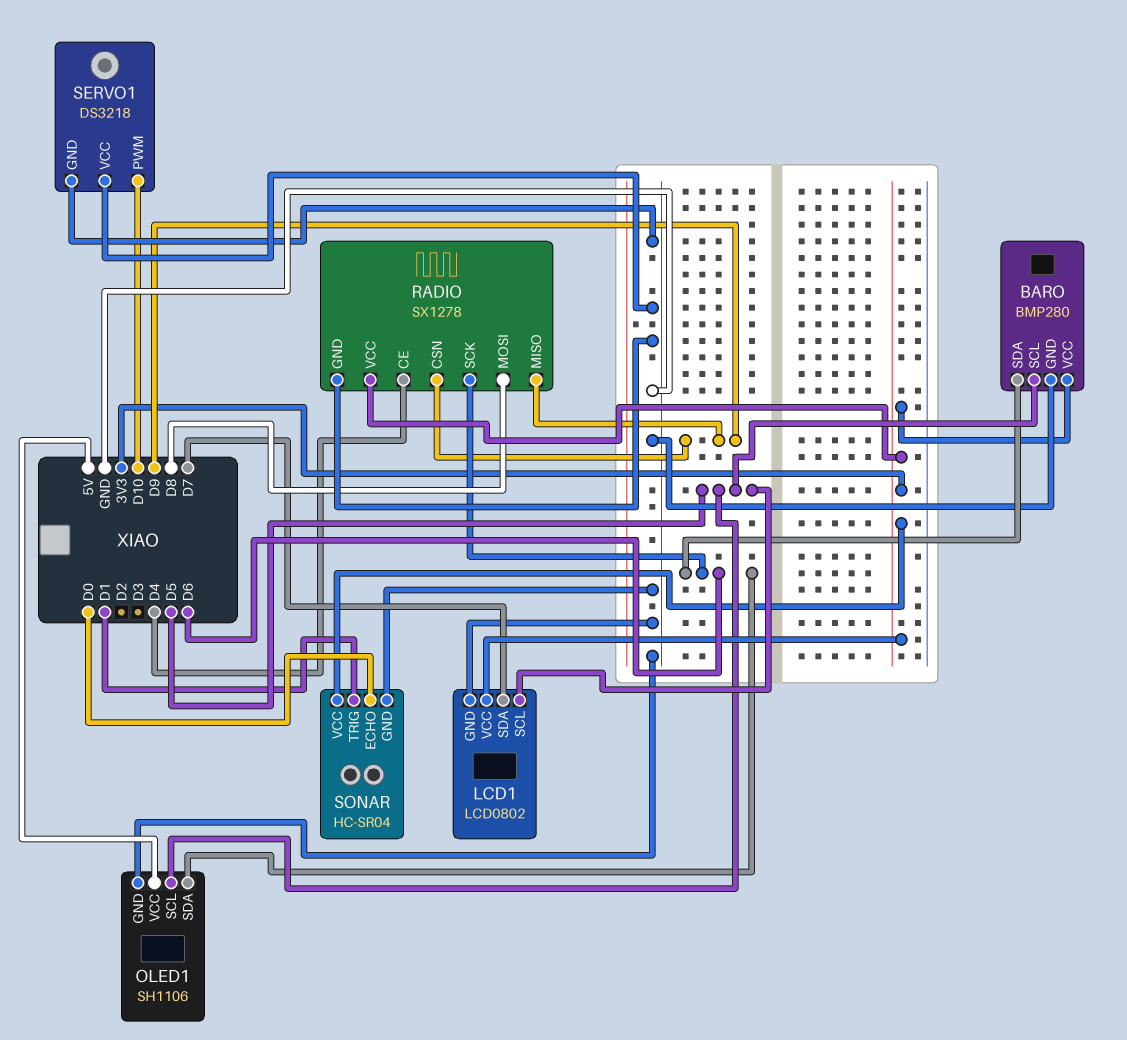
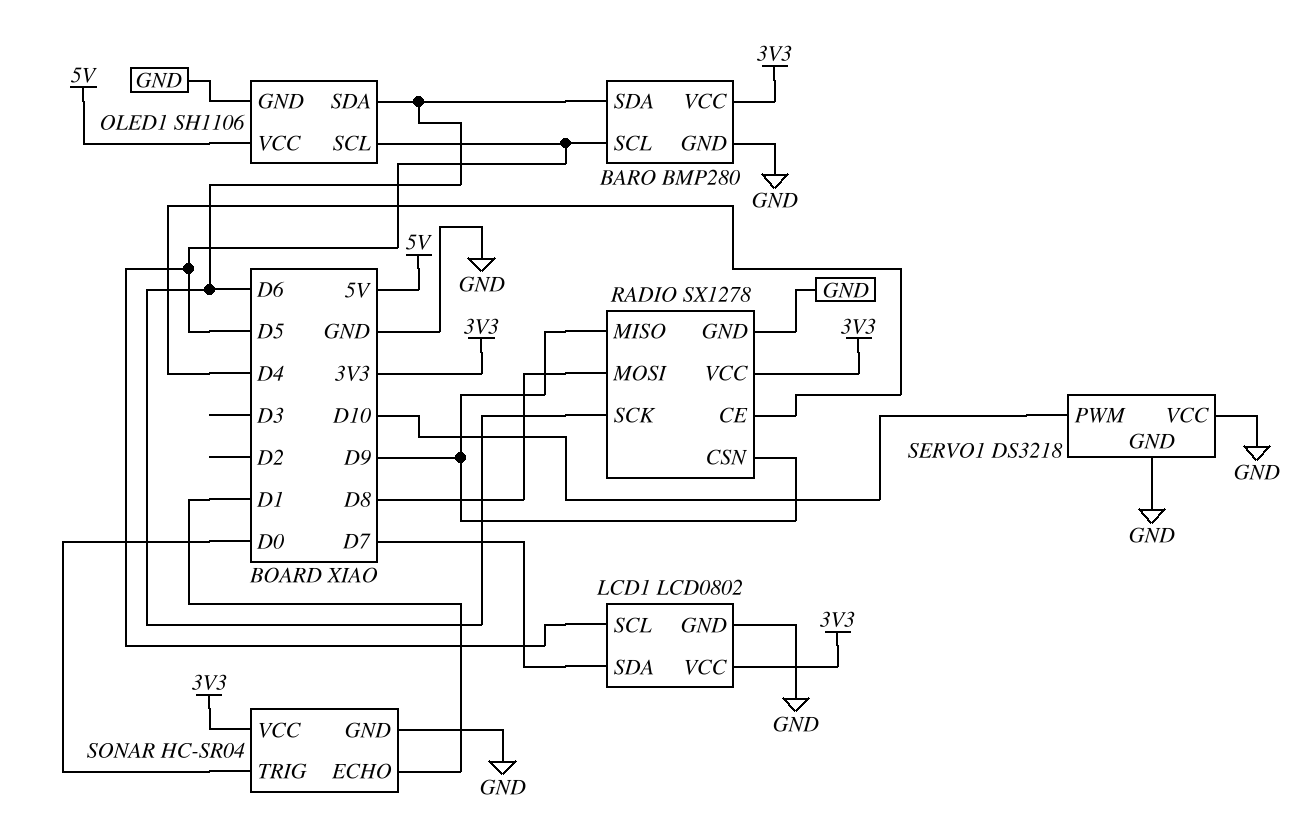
SONAR pin ECHO: D0 -> D1
SONAR pin TRIG: D1 -> D0

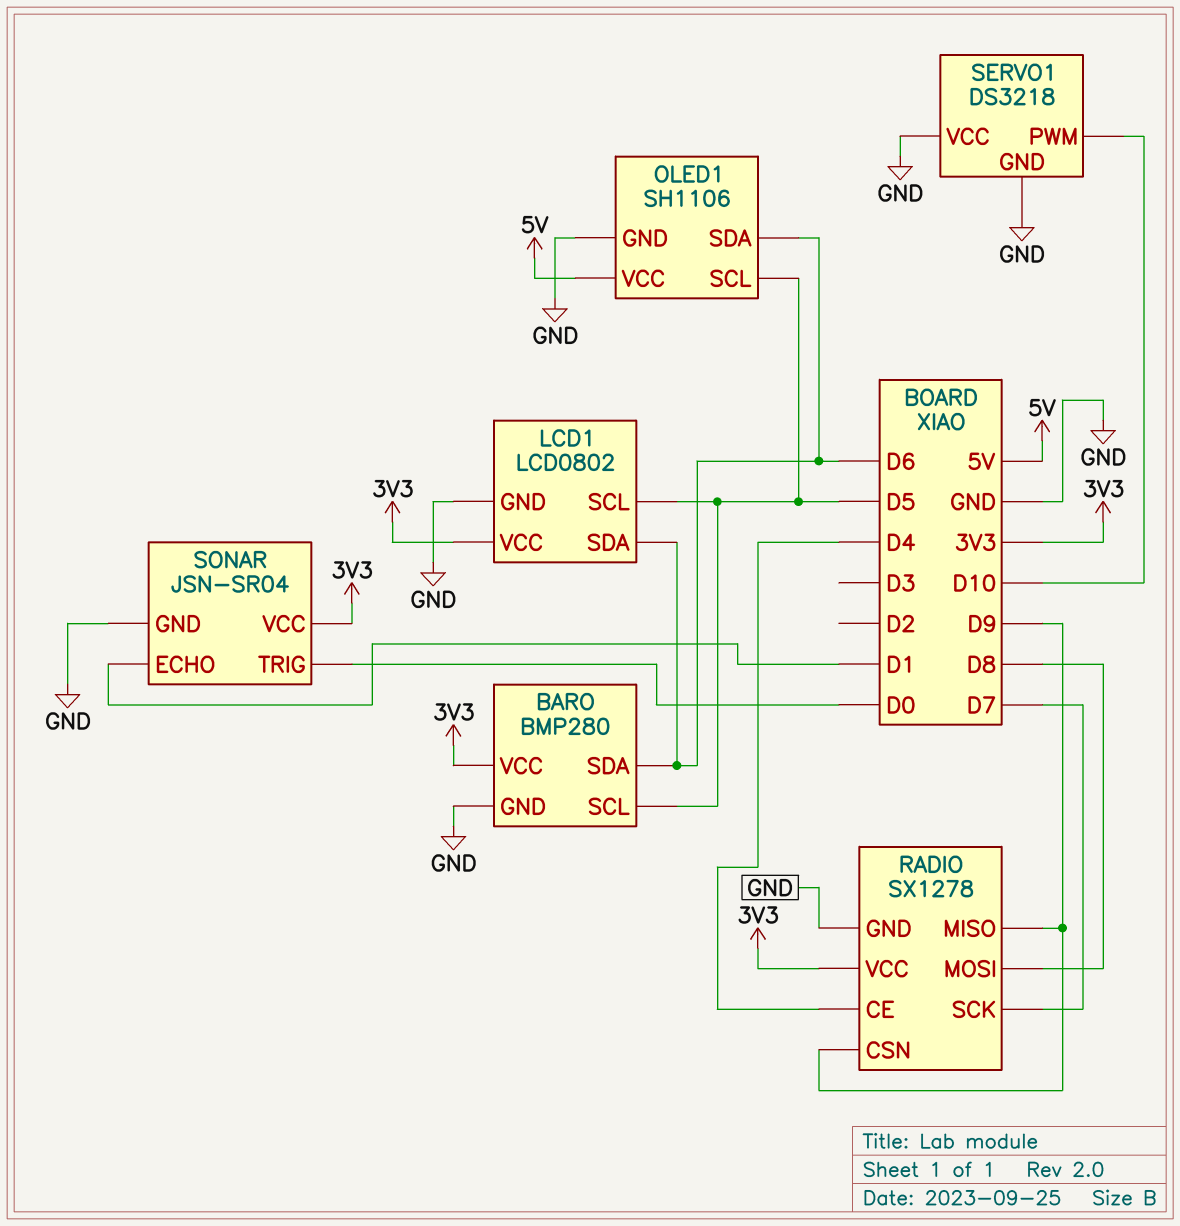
LCD1 pin SDA: D7 -> D6
RADIO pin SCK: D6 -> D7
SONAR: HC-SR04 -> JSN-SR04

